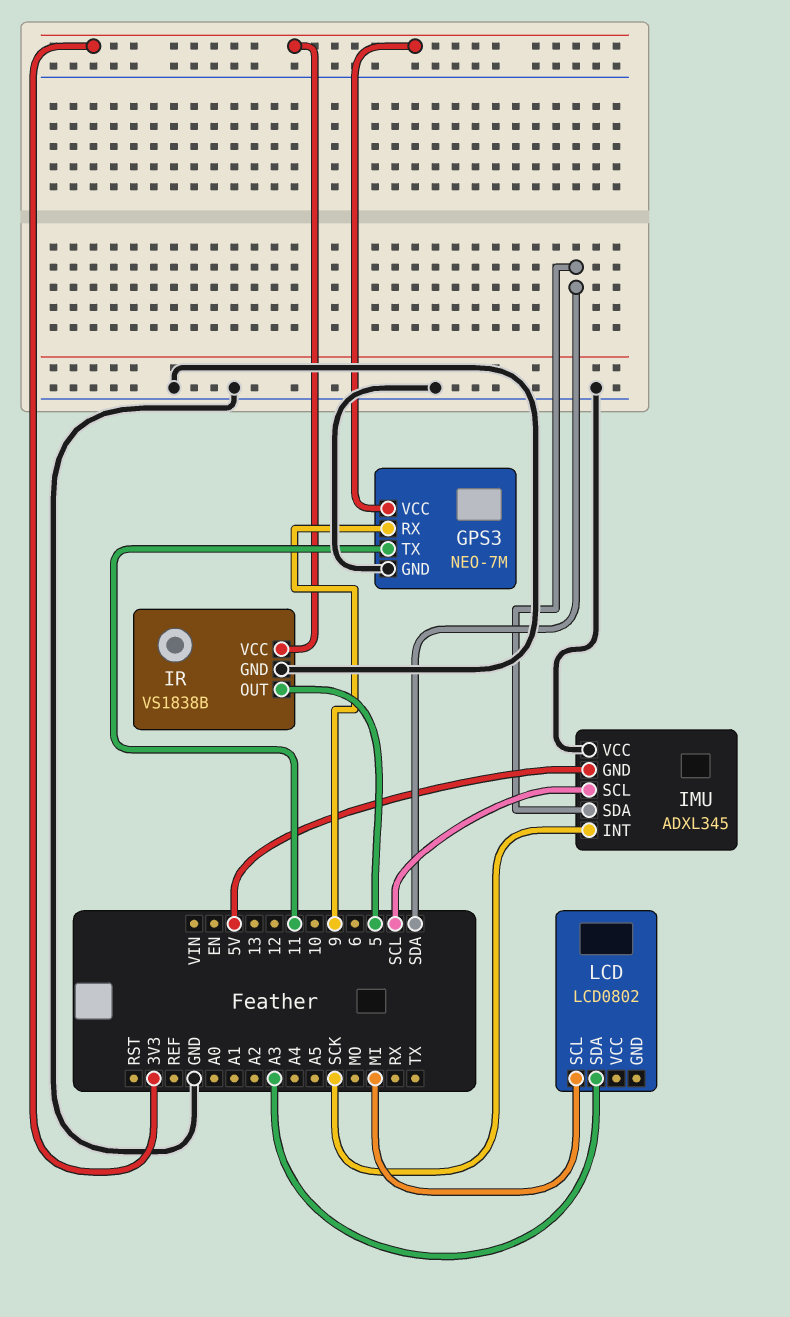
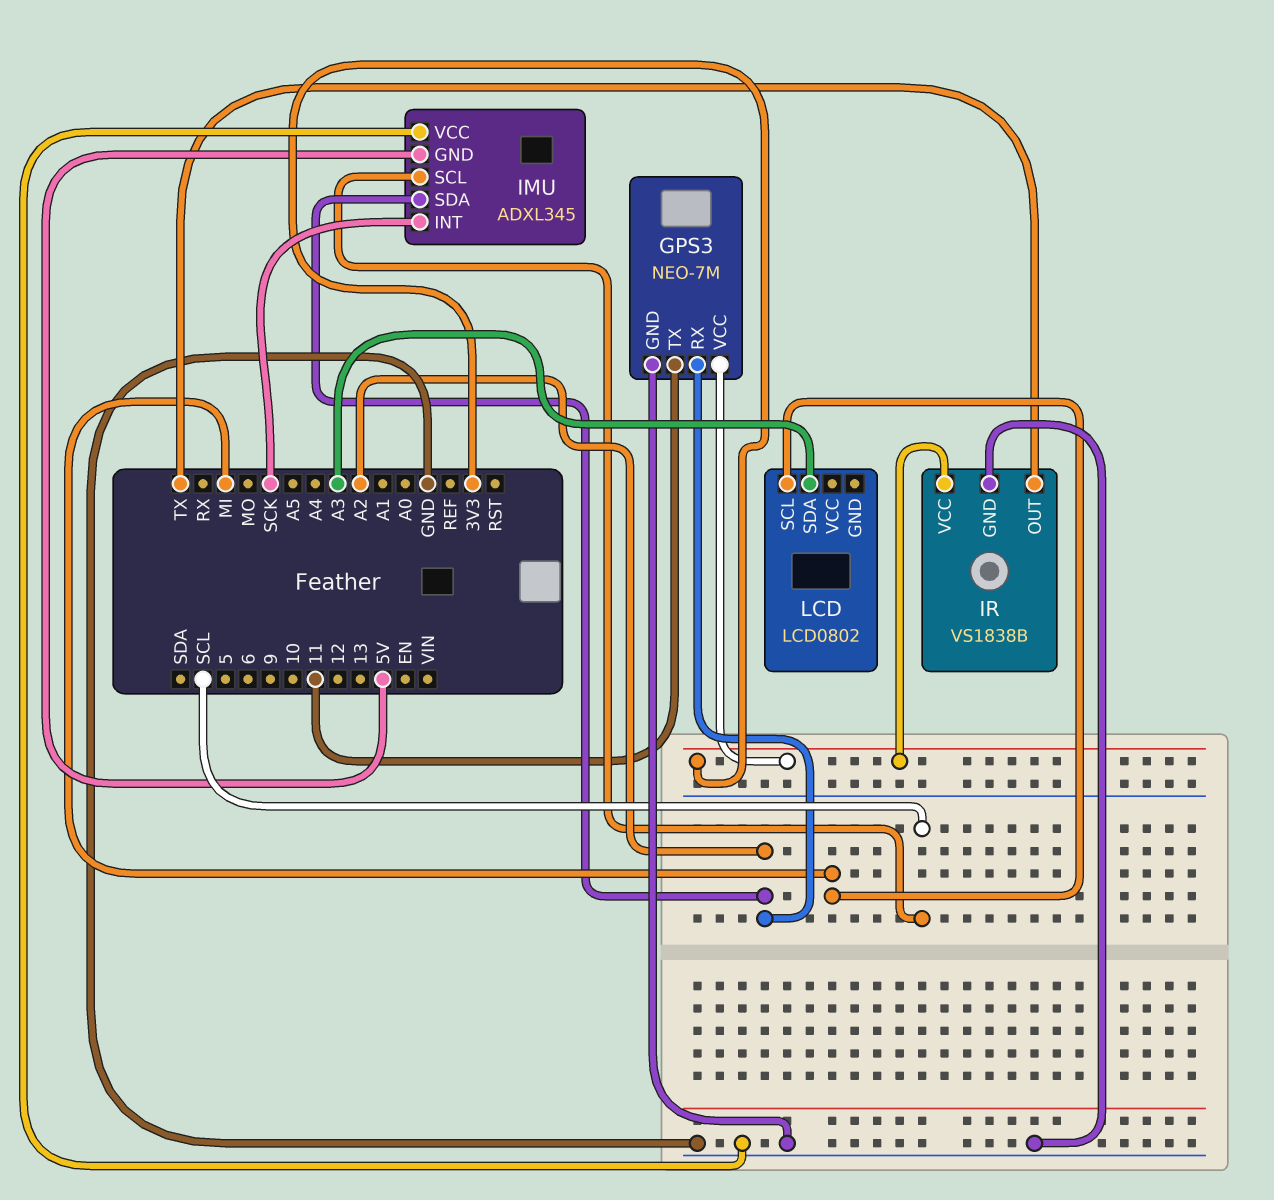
GPS3 pin RX: 9 -> A2
IMU pin SDA: SDA -> A2
IR pin OUT: 5 -> TX

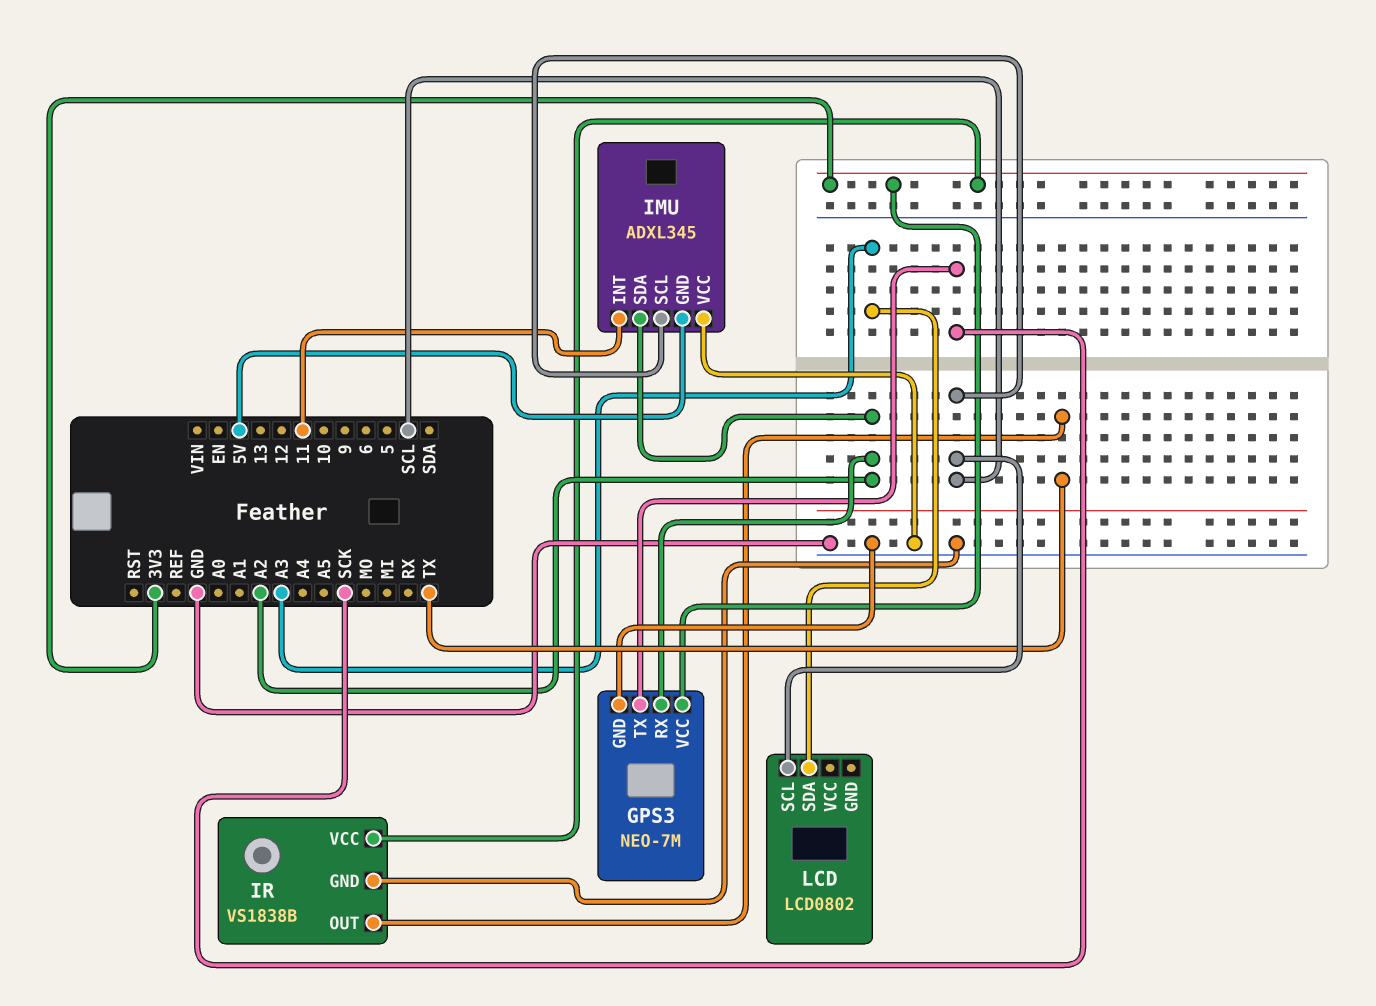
GPS3 pin TX: 11 -> SCK
IMU pin INT: SCK -> 11
LCD pin SCL: MI -> SCL

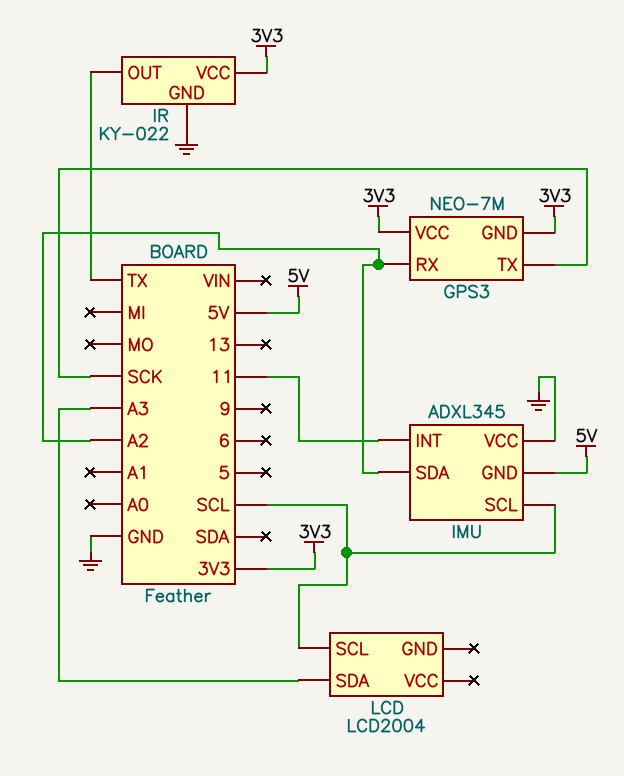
GPS3 pin GND: GND -> 3V3
IR: VS1838B -> KY-022
LCD: LCD0802 -> LCD2004

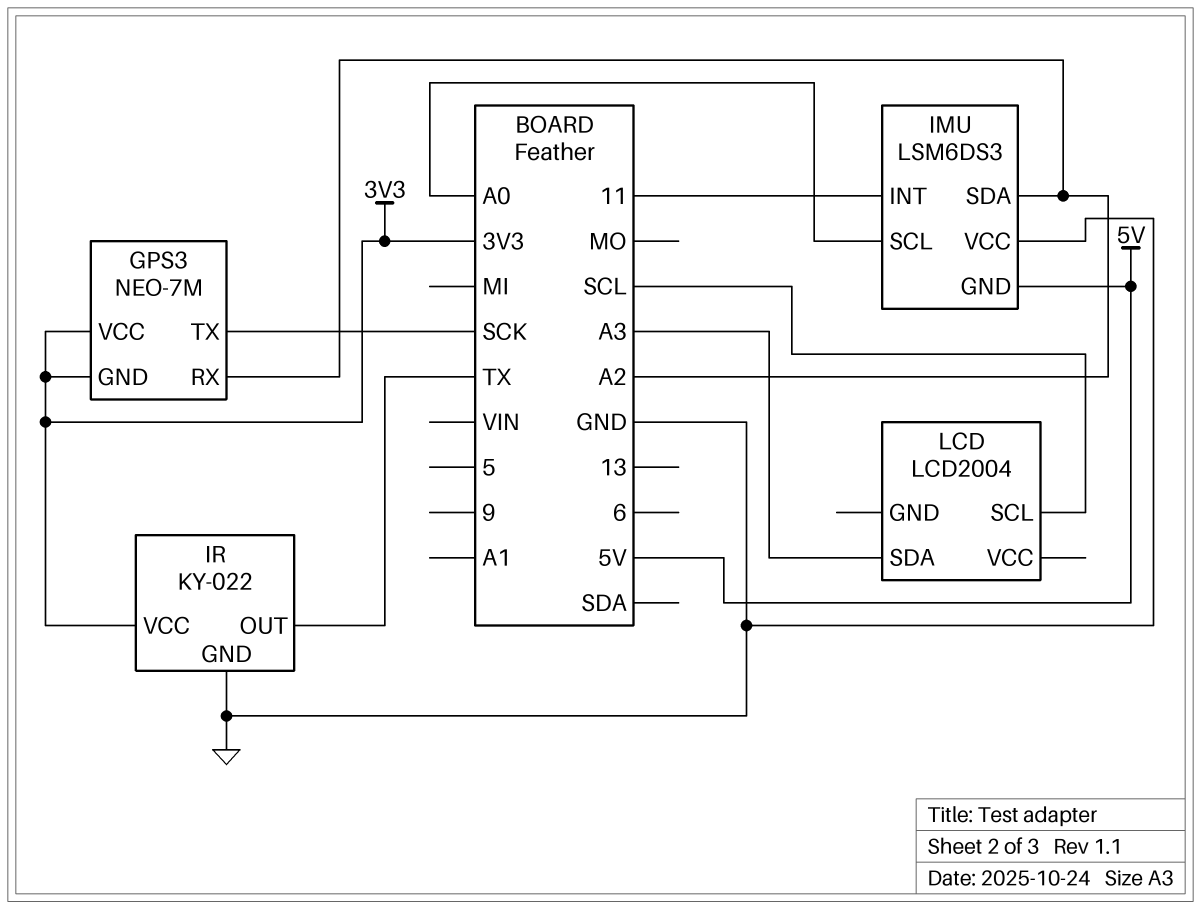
IMU: ADXL345 -> LSM6DS3
IMU pin SCL: SCL -> A0

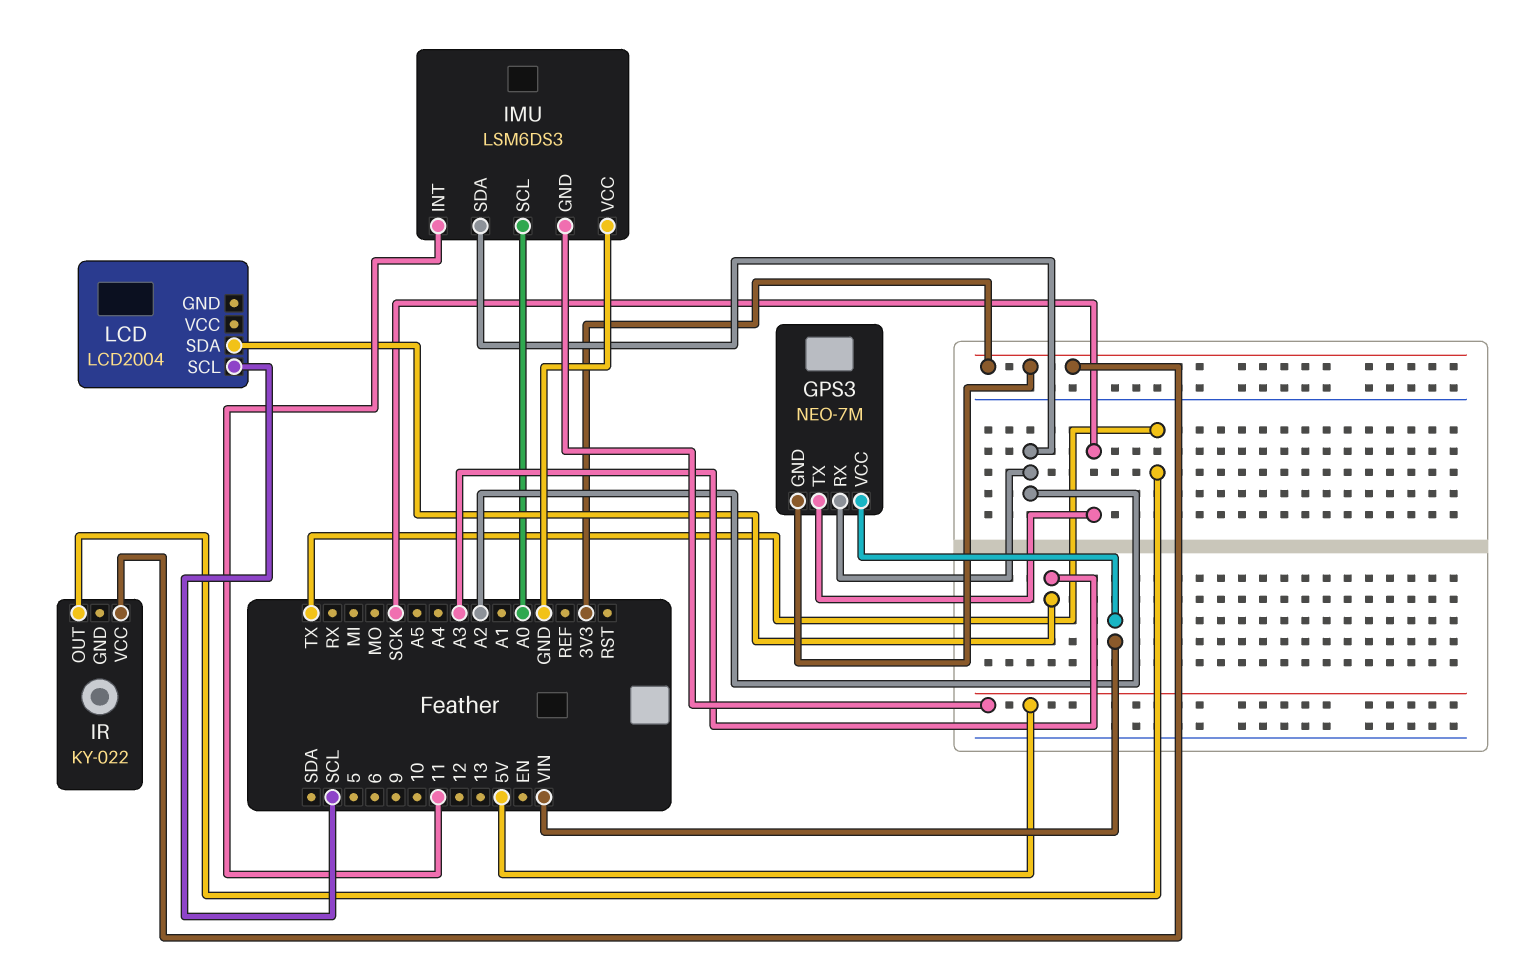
GPS3 pin VCC: 3V3 -> VIN
IR pin GND: GND -> none

